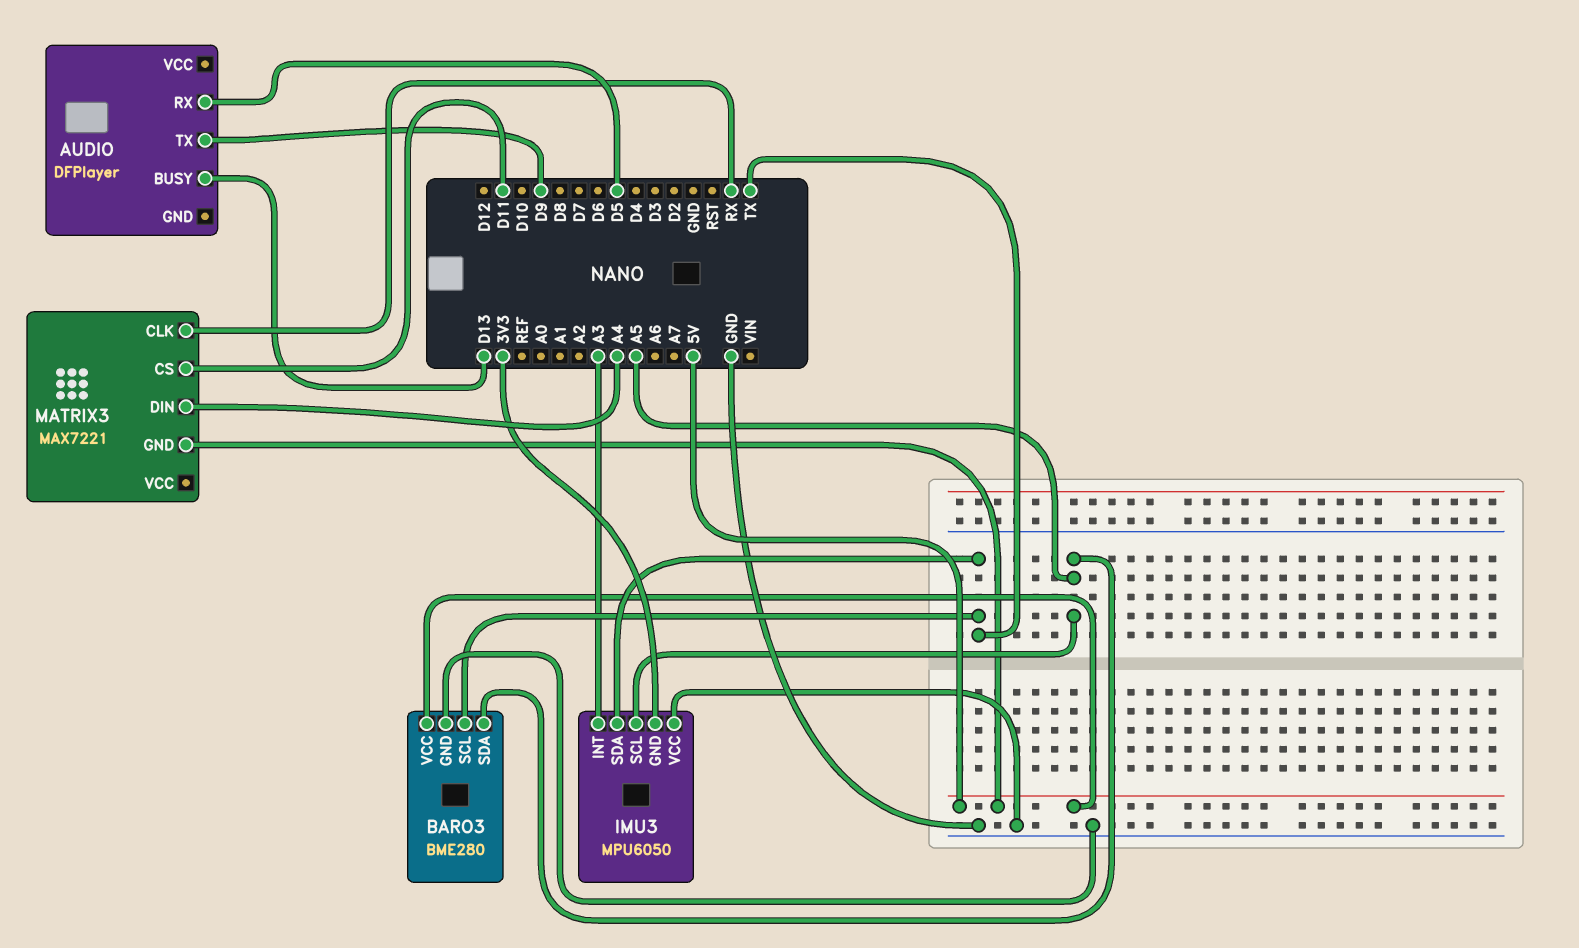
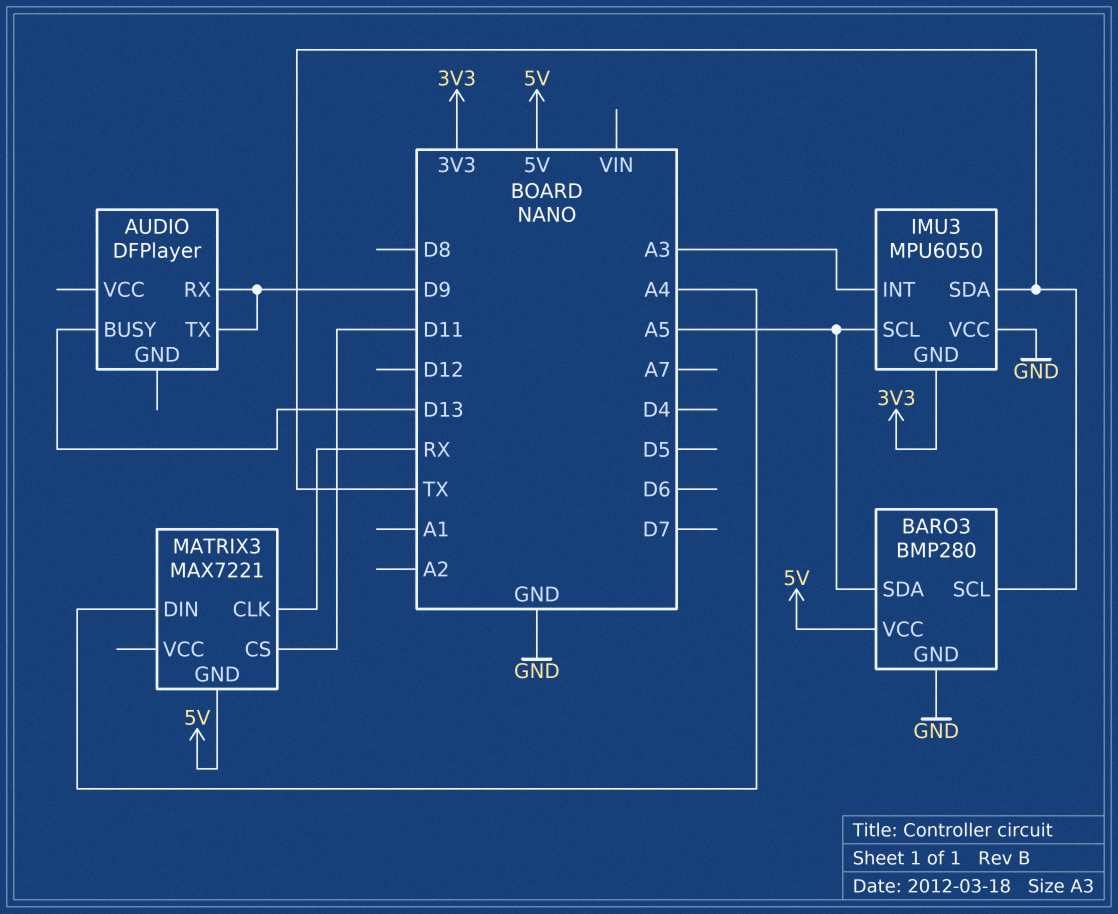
AUDIO pin RX: D5 -> D9
BARO3: BME280 -> BMP280

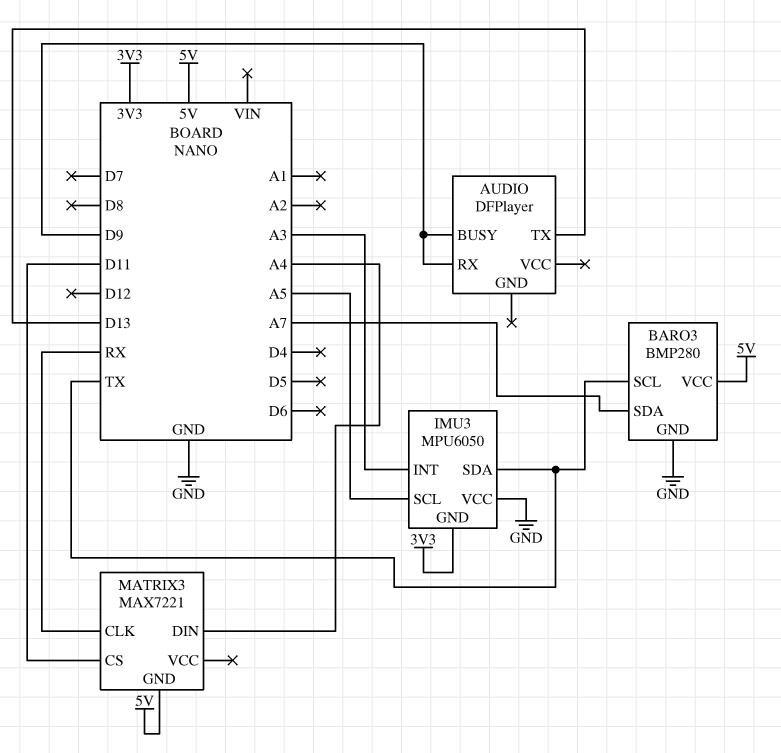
AUDIO pin BUSY: D13 -> D9
AUDIO pin TX: D9 -> D13
BARO3 pin SDA: A5 -> A7

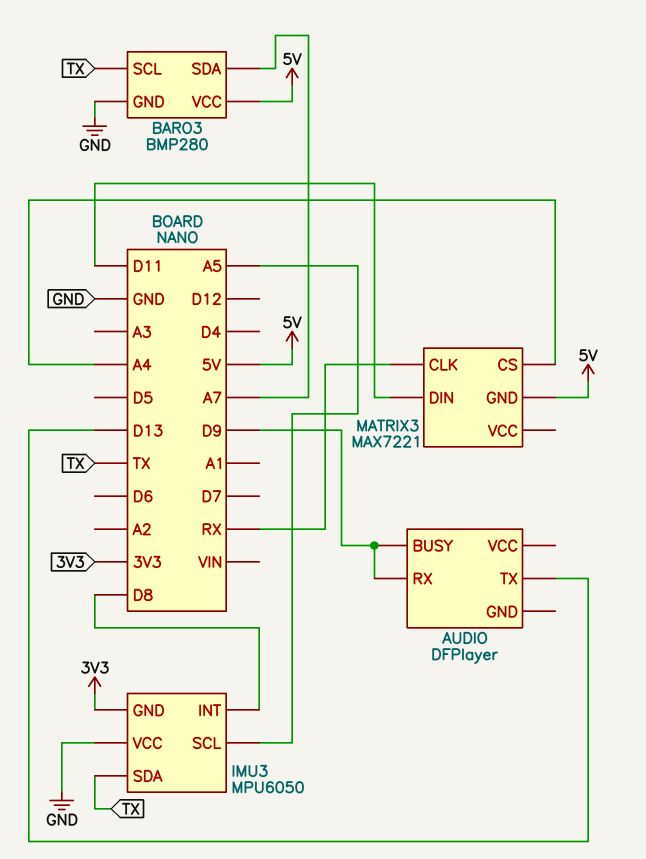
IMU3 pin INT: A3 -> D8
MATRIX3 pin CS: D11 -> A4
MATRIX3 pin DIN: A4 -> D11

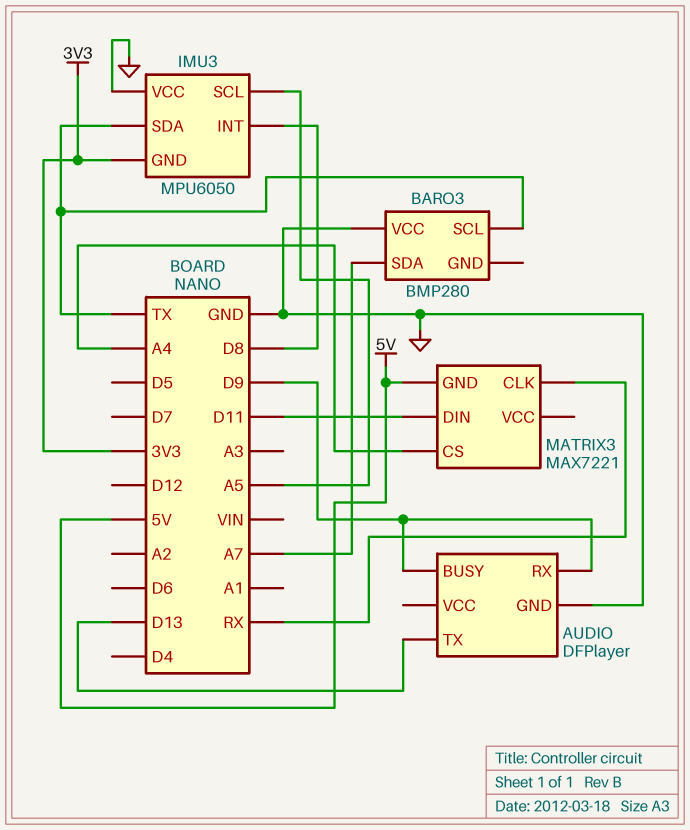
AUDIO pin GND: none -> GND
BARO3 pin GND: GND -> none
BARO3 pin VCC: 5V -> GND

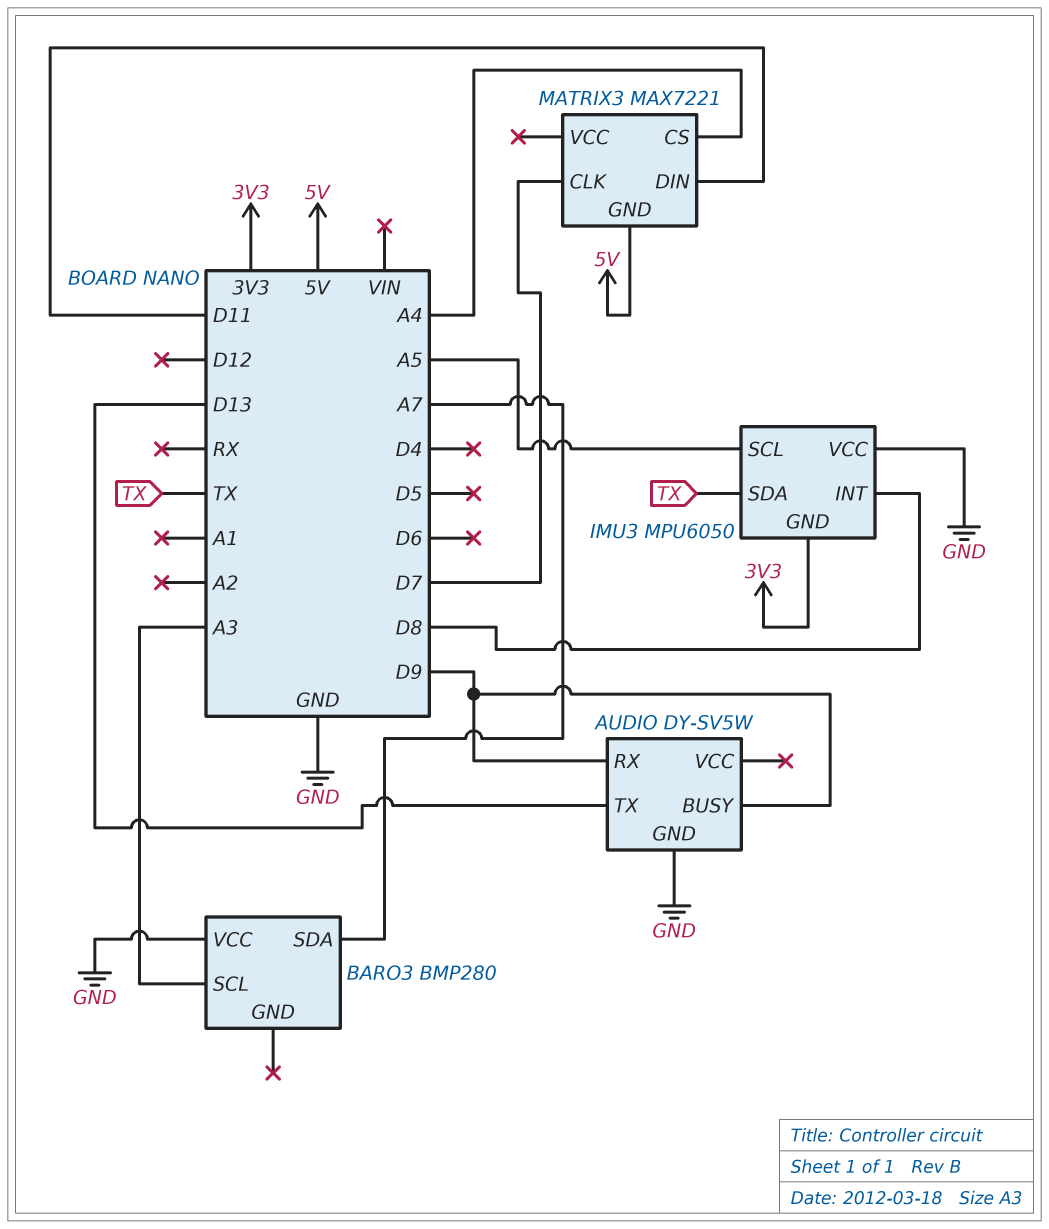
AUDIO: DFPlayer -> DY-SV5W
BARO3 pin SCL: TX -> A3
MATRIX3 pin CLK: RX -> D7

